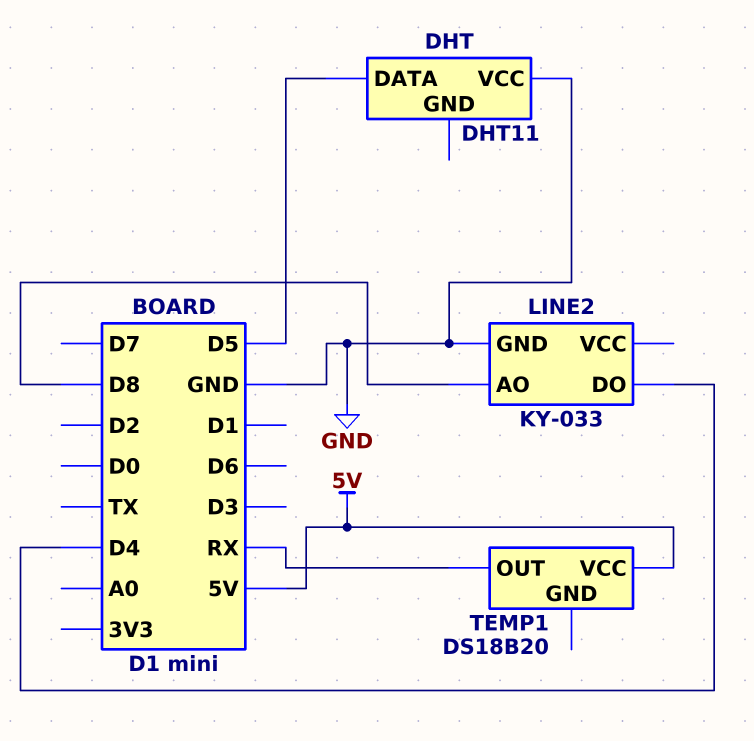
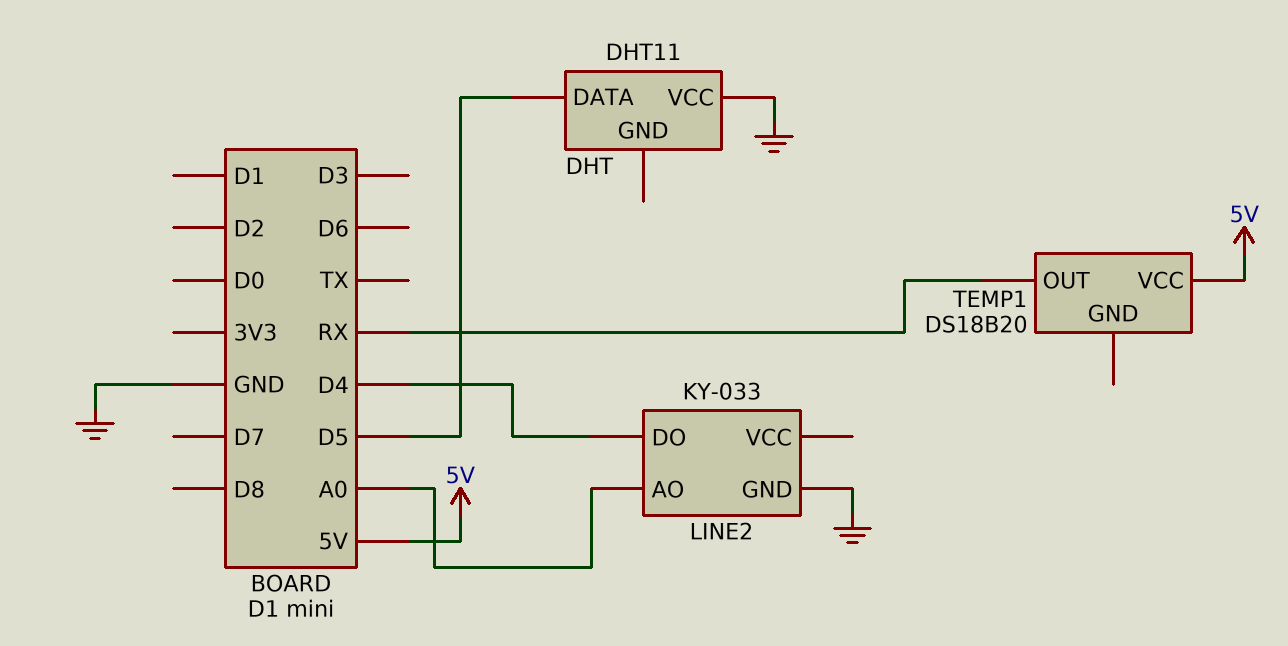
LINE2 pin AO: D8 -> A0

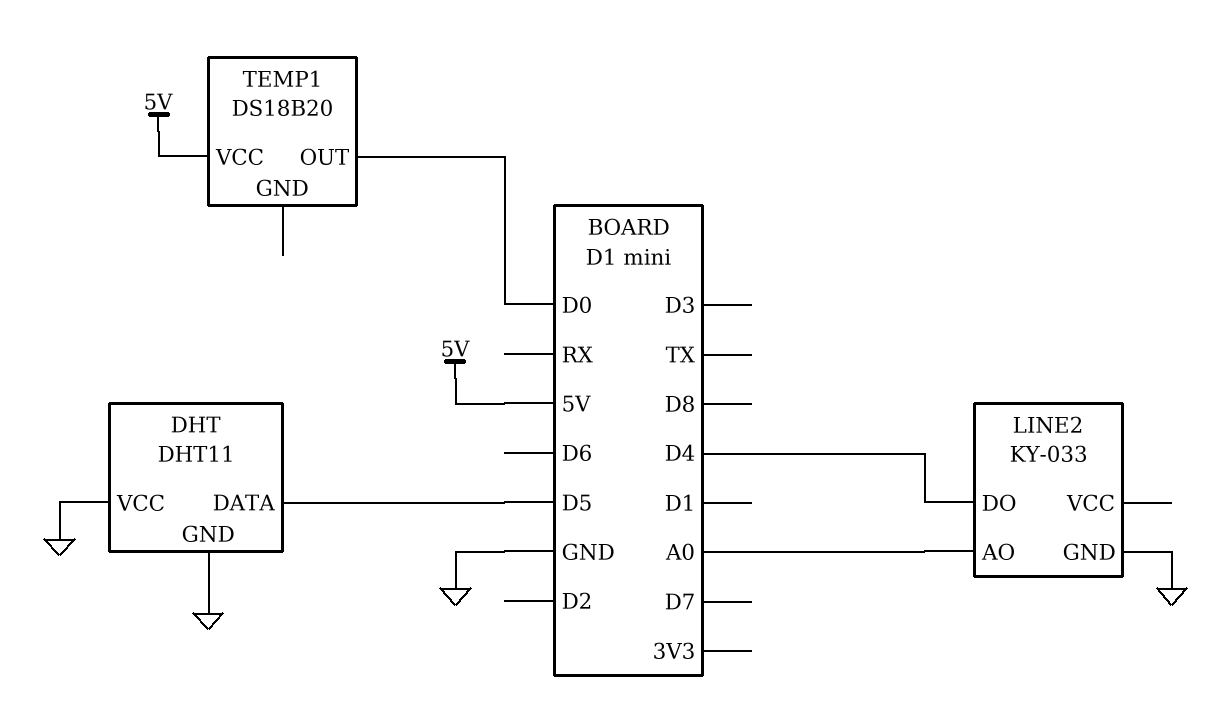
DHT pin GND: none -> GND
TEMP1 pin OUT: RX -> D0

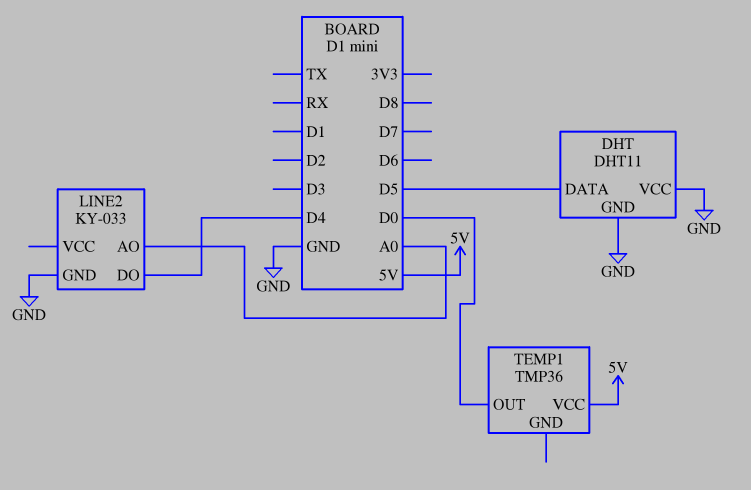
TEMP1: DS18B20 -> TMP36

